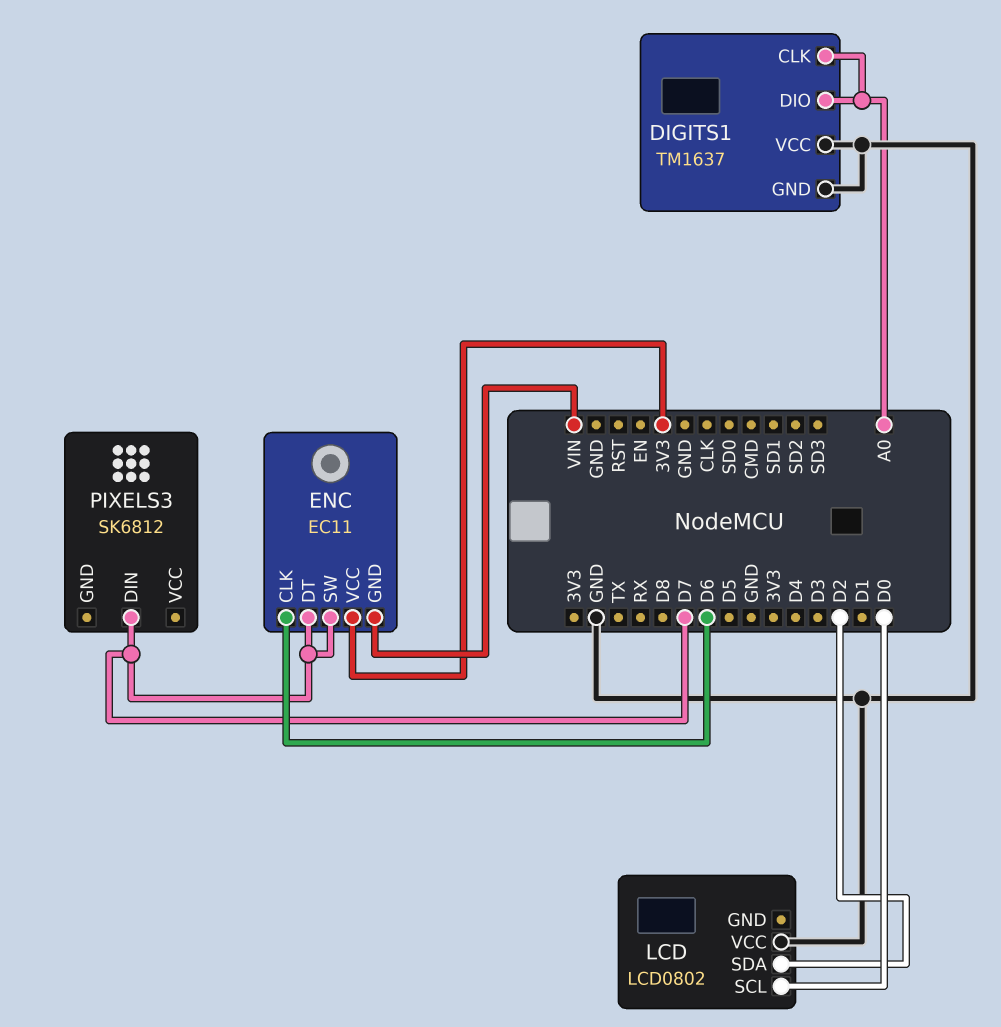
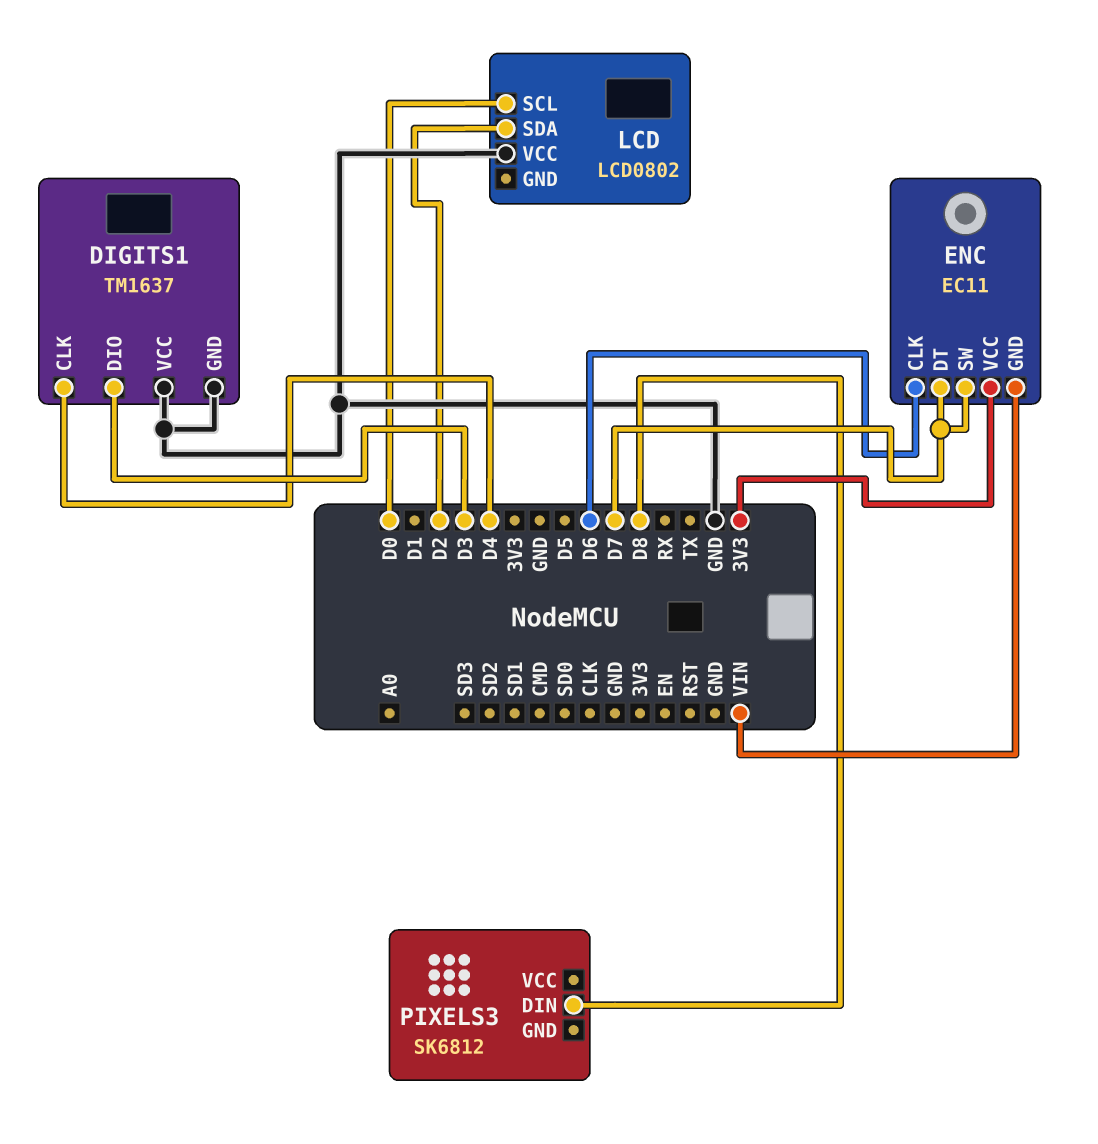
DIGITS1 pin CLK: A0 -> D4
DIGITS1 pin DIO: A0 -> D3
PIXELS3 pin DIN: D7 -> D8

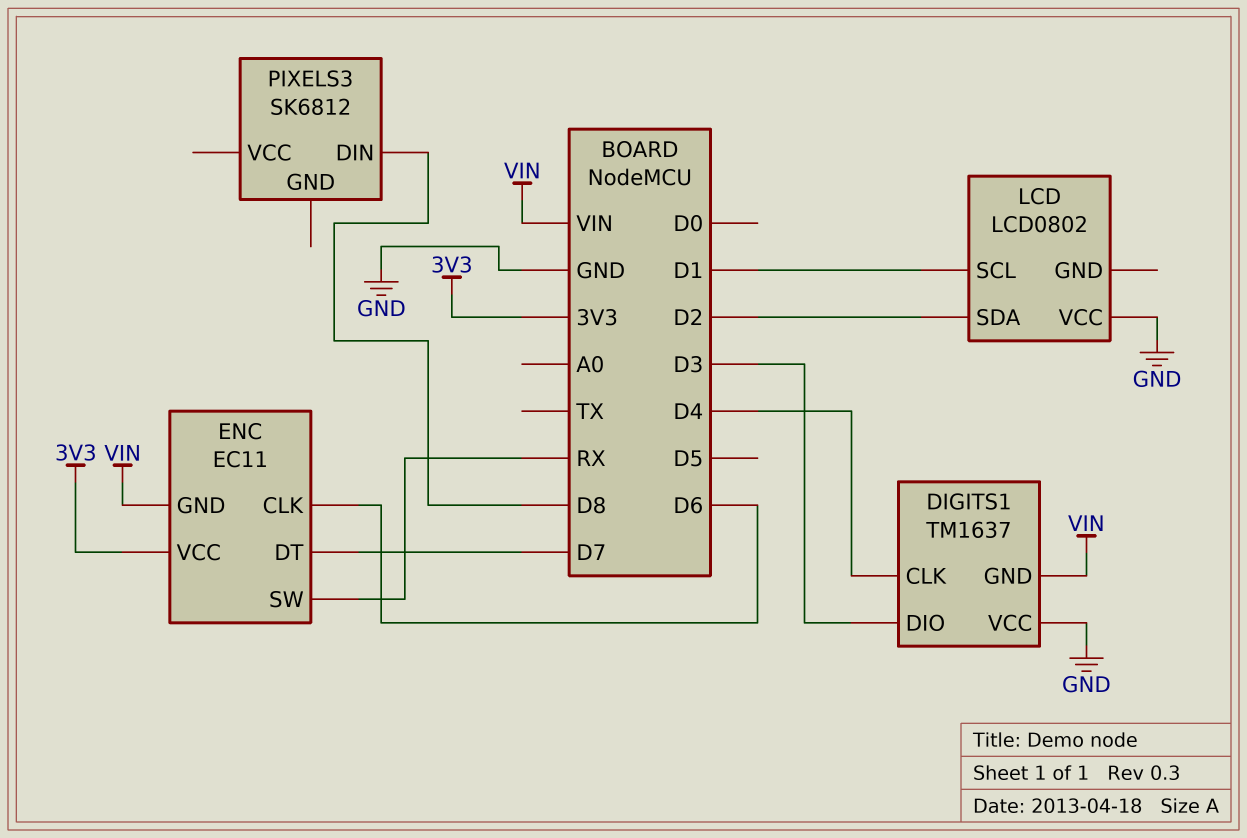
DIGITS1 pin GND: GND -> VIN
ENC pin SW: D7 -> RX
LCD pin SCL: D0 -> D1

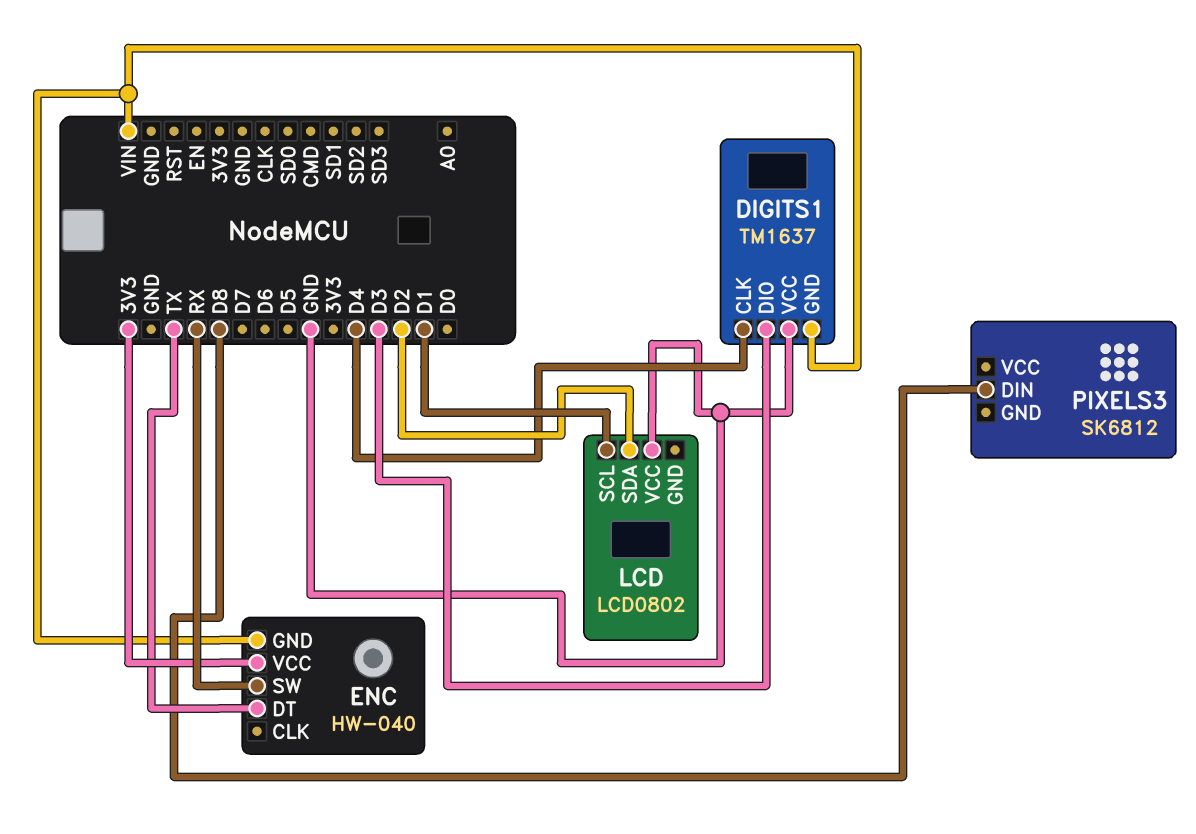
ENC: EC11 -> HW-040
ENC pin CLK: D6 -> none
ENC pin DT: D7 -> TX

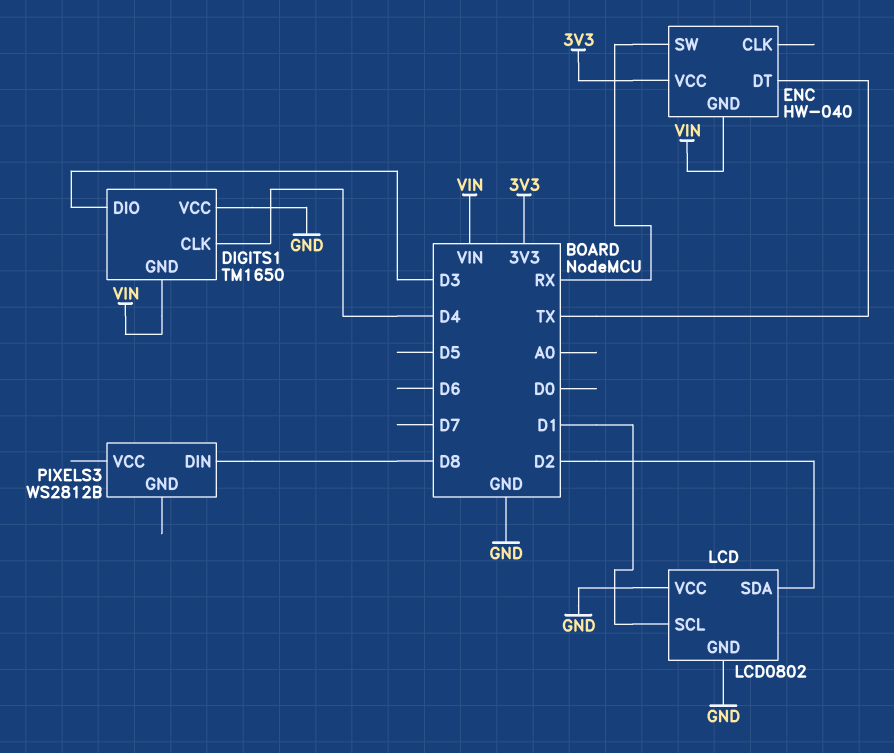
DIGITS1: TM1637 -> TM1650
LCD pin GND: none -> GND
PIXELS3: SK6812 -> WS2812B

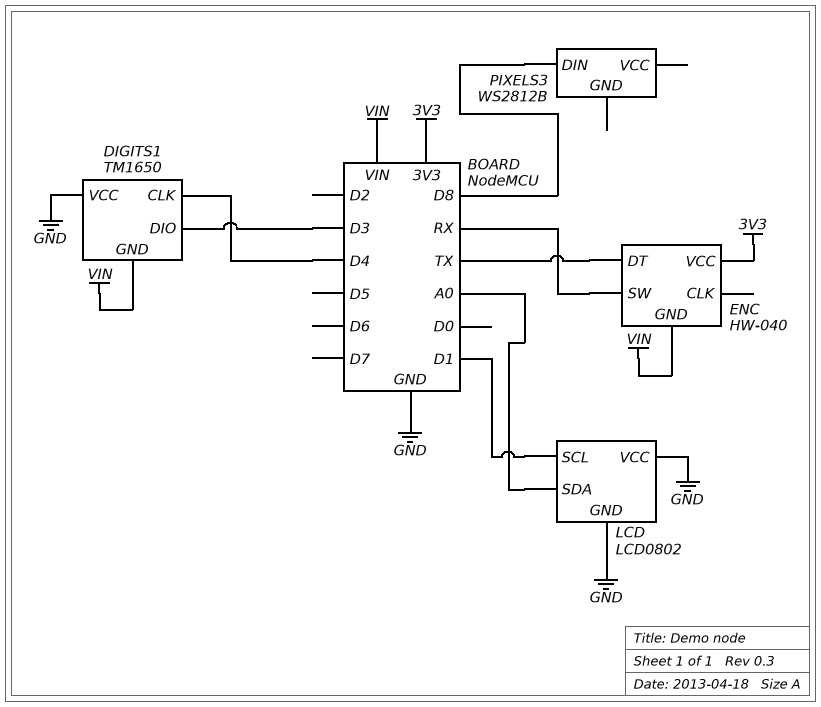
LCD pin SDA: D2 -> A0

